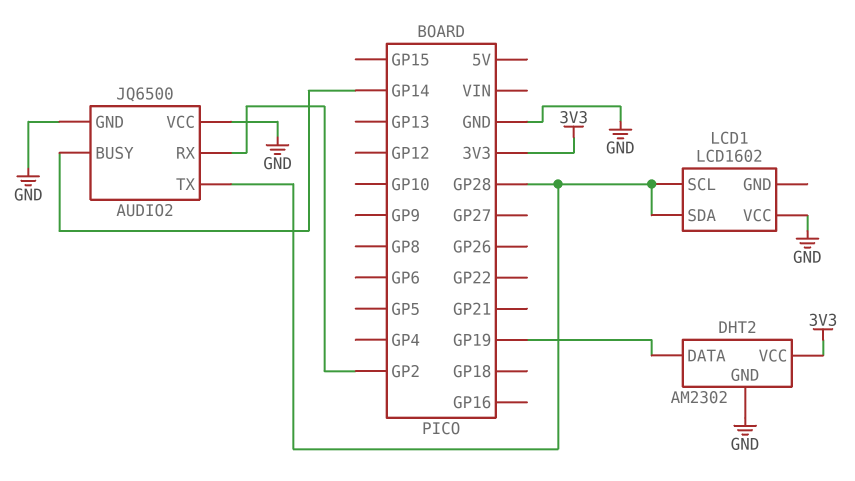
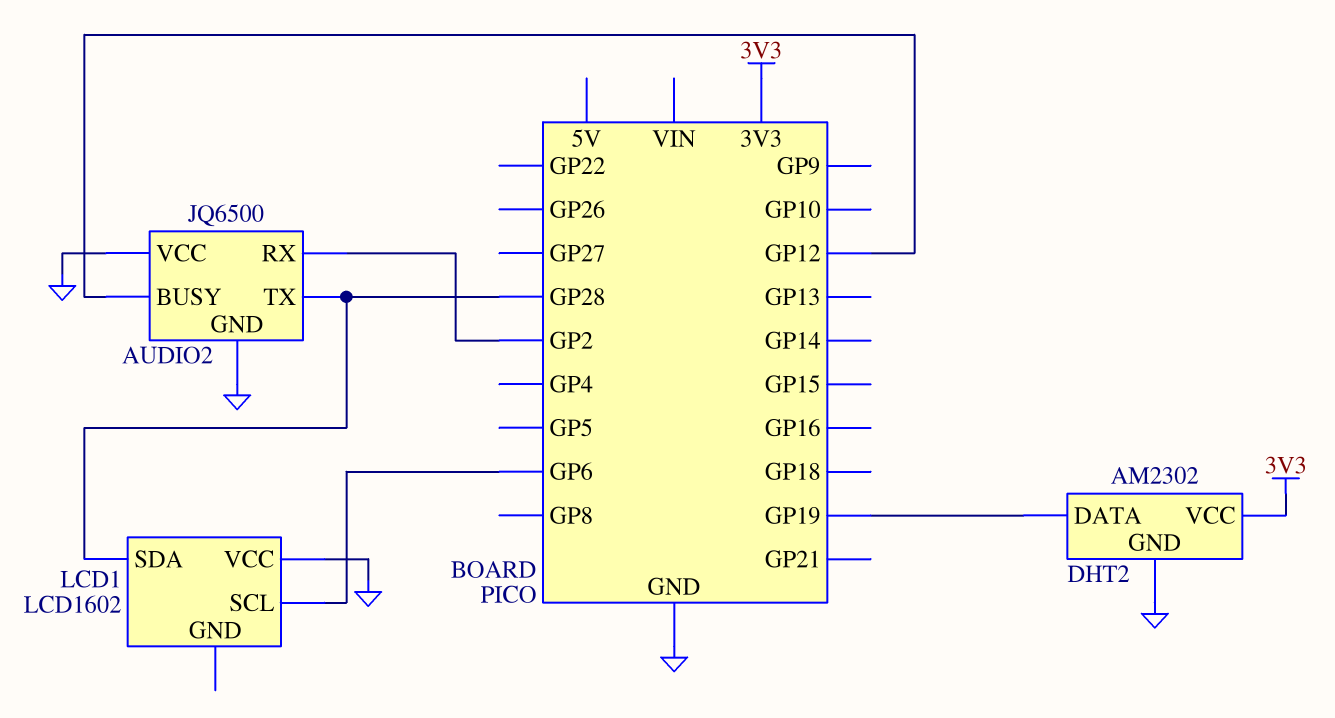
AUDIO2 pin BUSY: GP14 -> GP12
LCD1 pin SCL: GP28 -> GP6

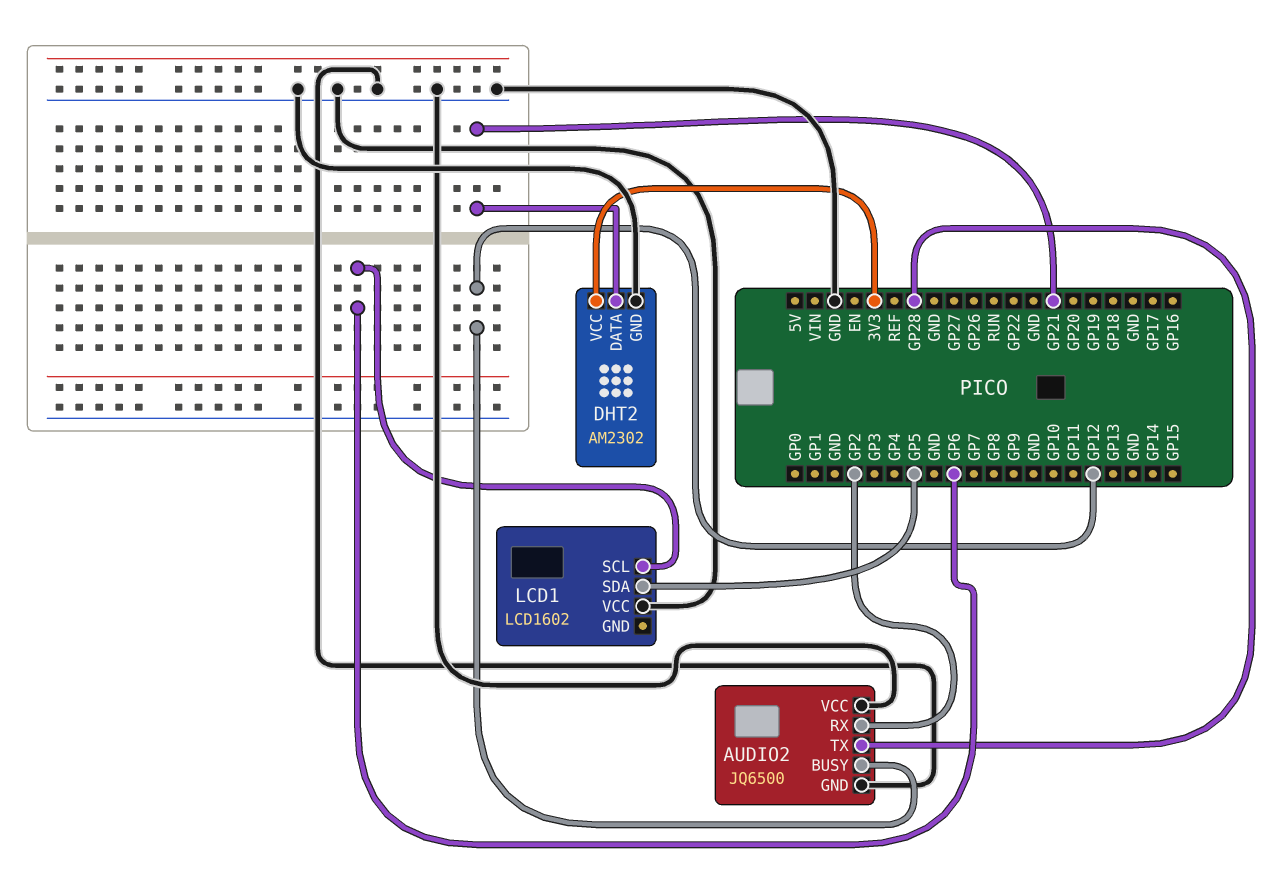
DHT2 pin DATA: GP19 -> GP21
LCD1 pin SDA: GP28 -> GP5

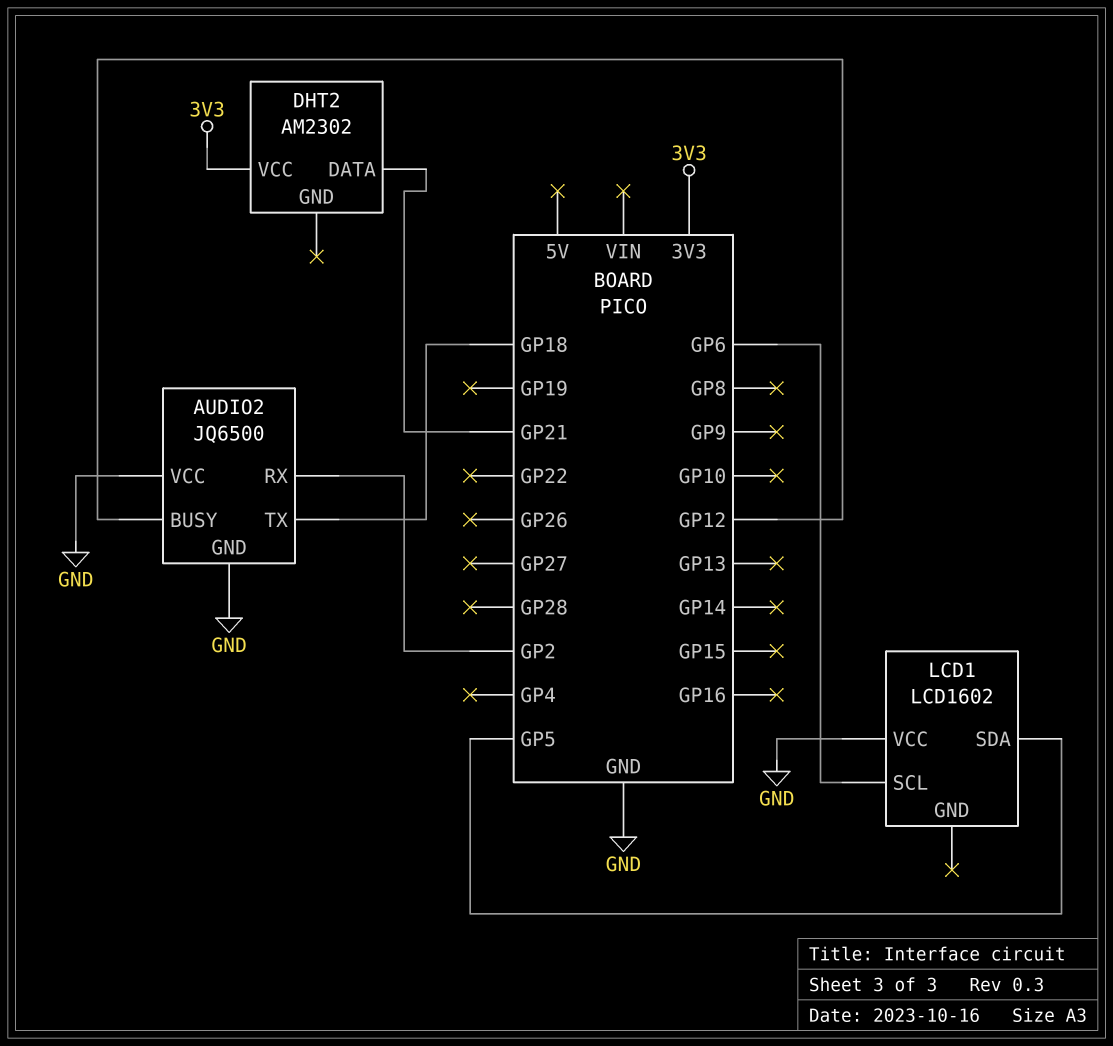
AUDIO2 pin TX: GP28 -> GP18
DHT2 pin GND: GND -> none

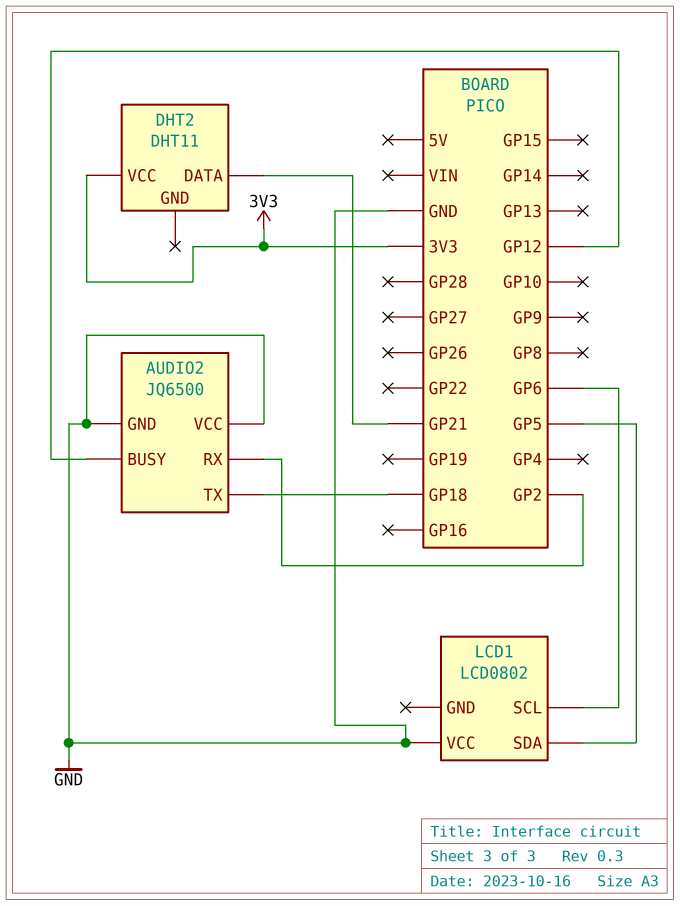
DHT2: AM2302 -> DHT11
LCD1: LCD1602 -> LCD0802

